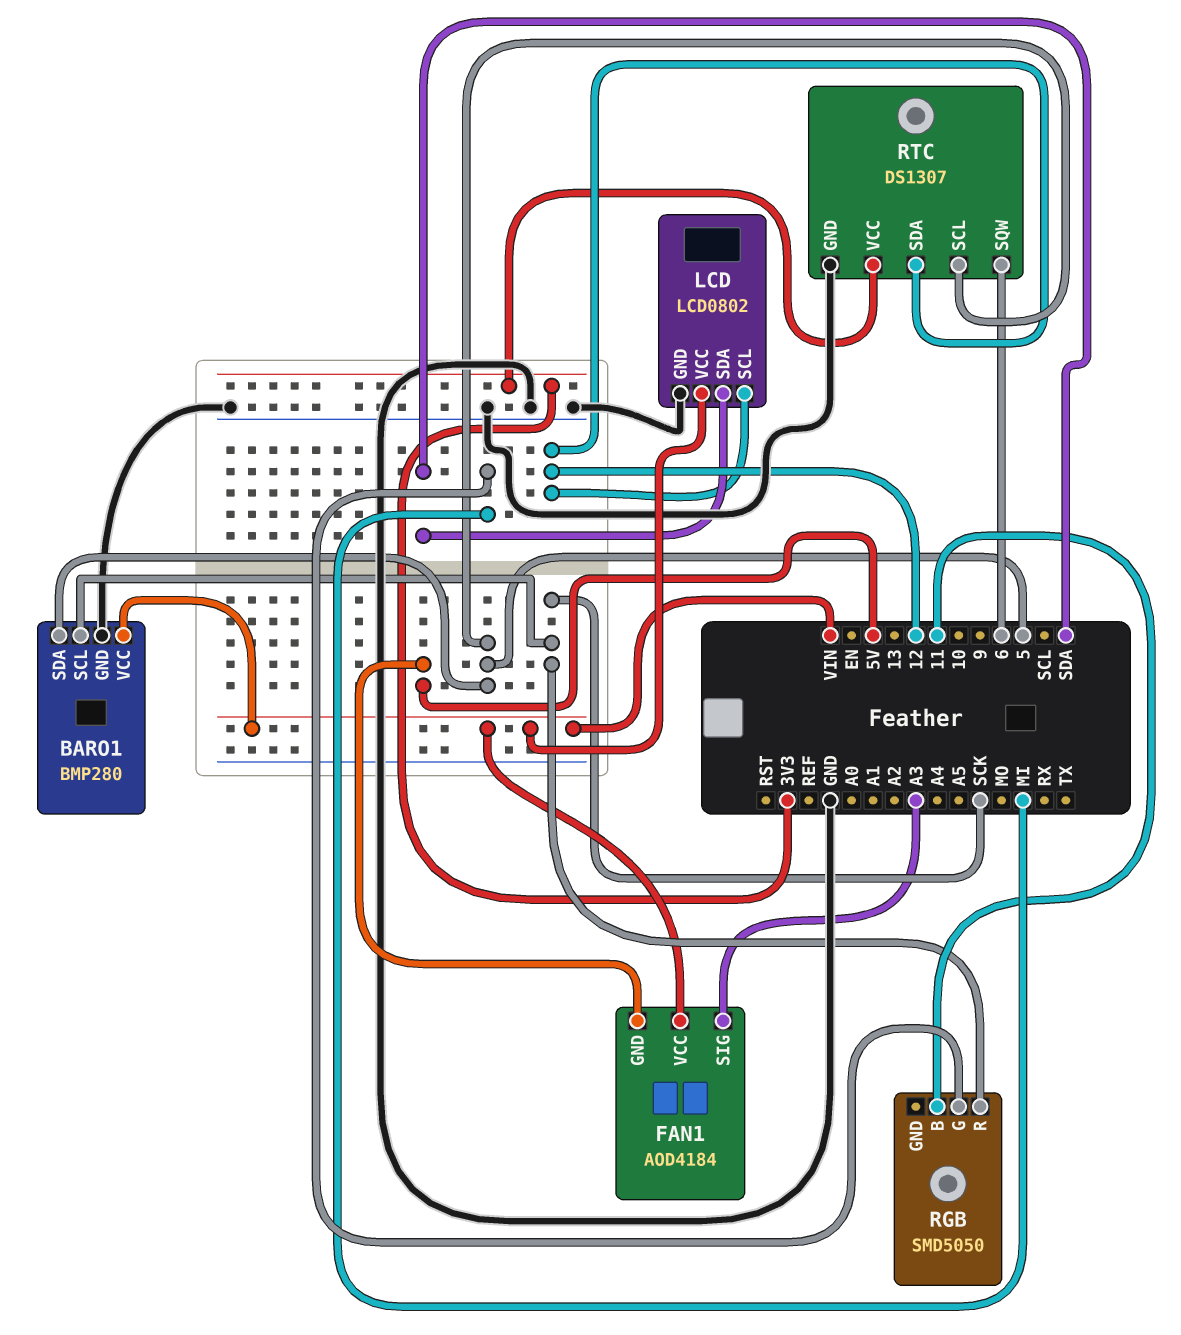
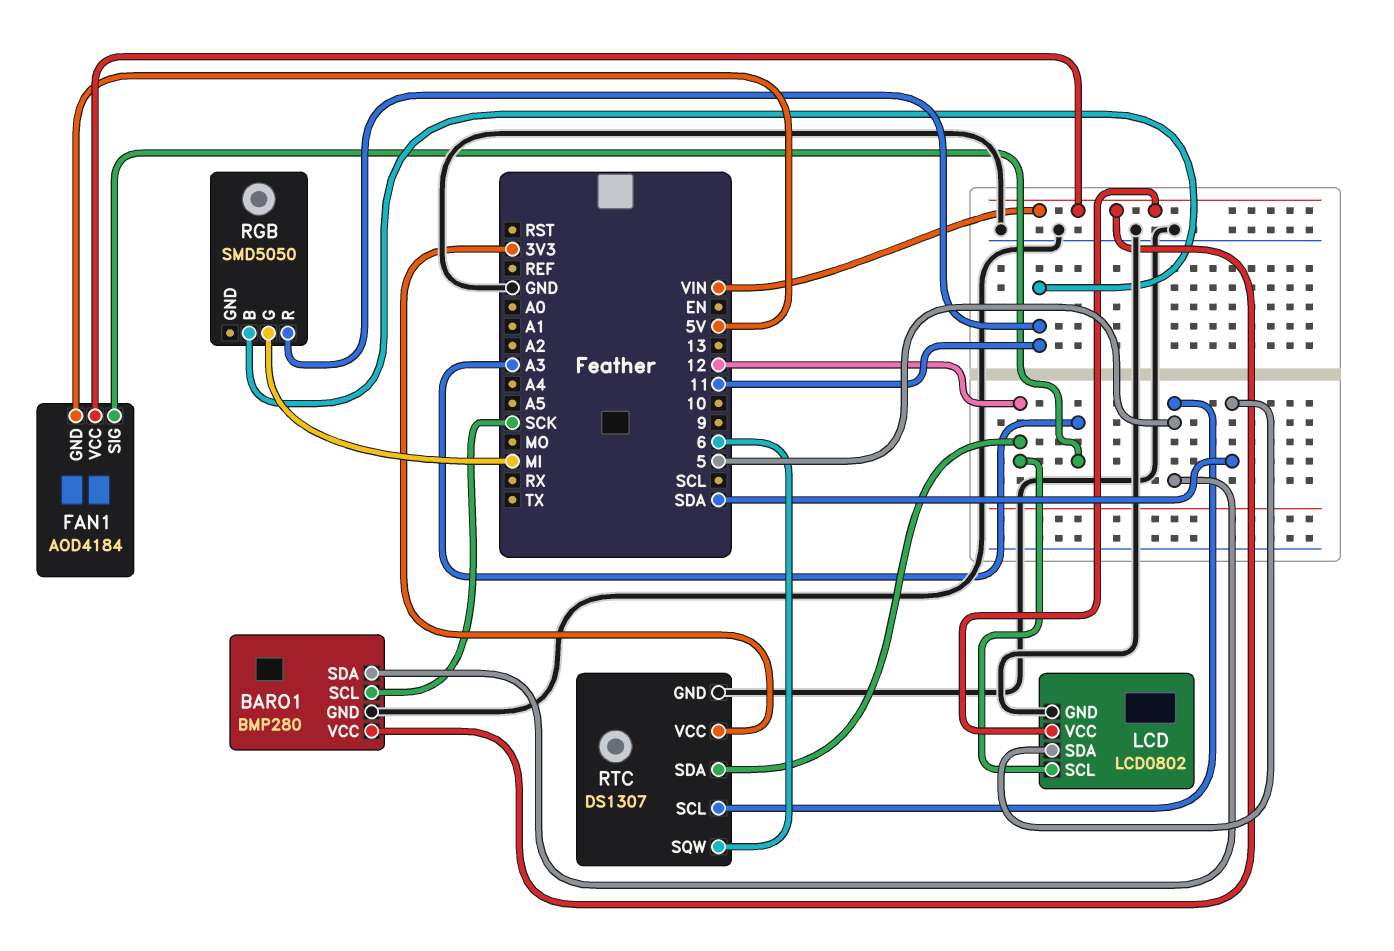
RGB pin R: SCK -> 11

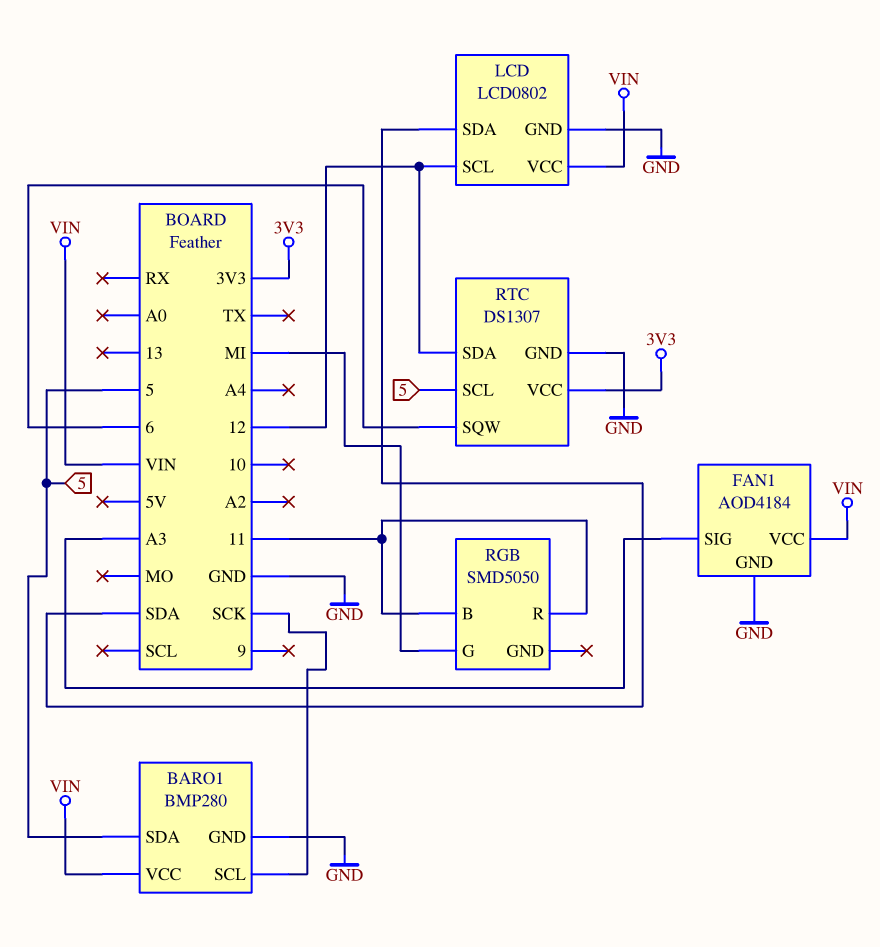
FAN1 pin GND: 5V -> GND

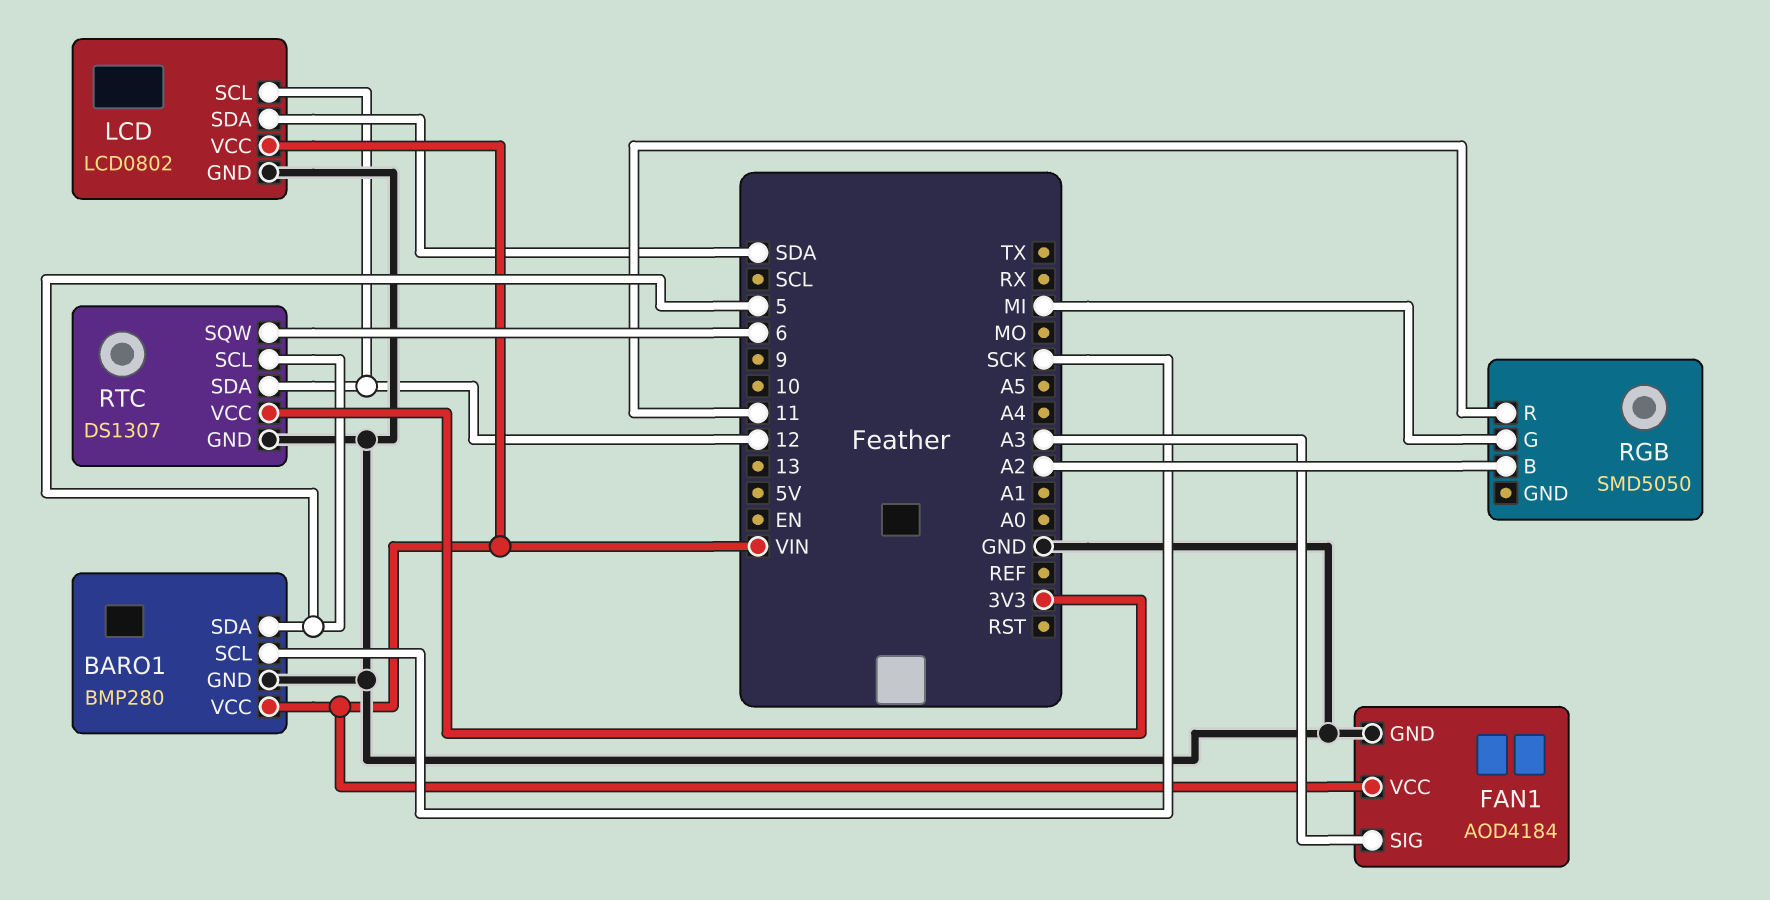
RGB pin B: 11 -> A2

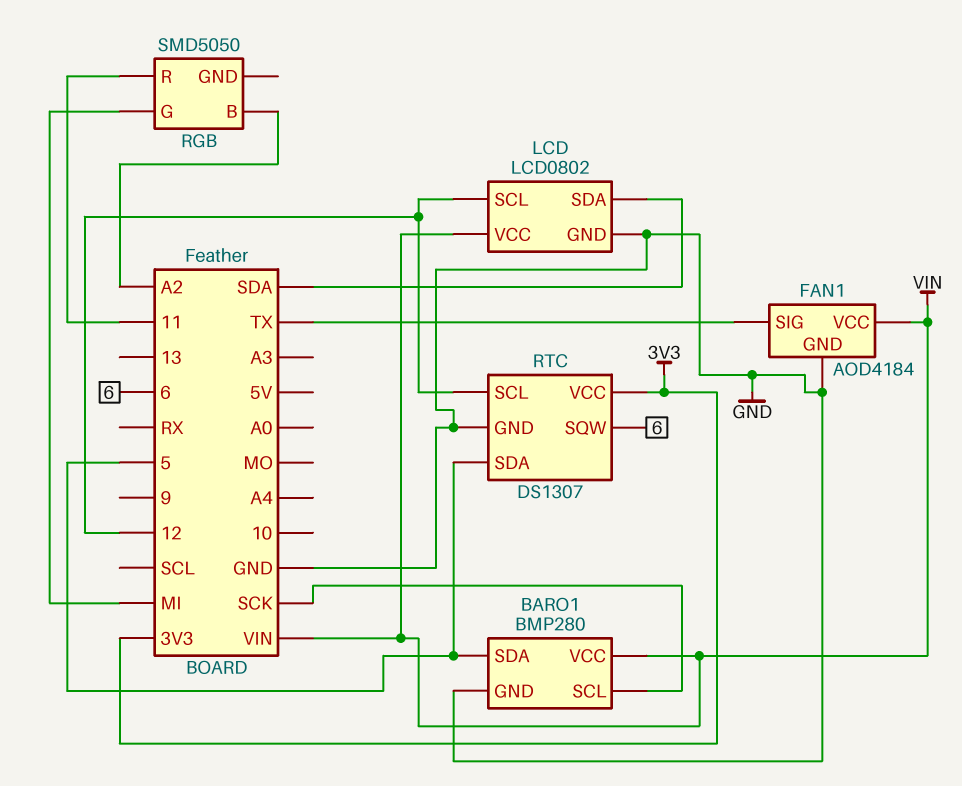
FAN1 pin SIG: A3 -> TX
RTC pin SCL: 5 -> 12
RTC pin SDA: 12 -> 5

